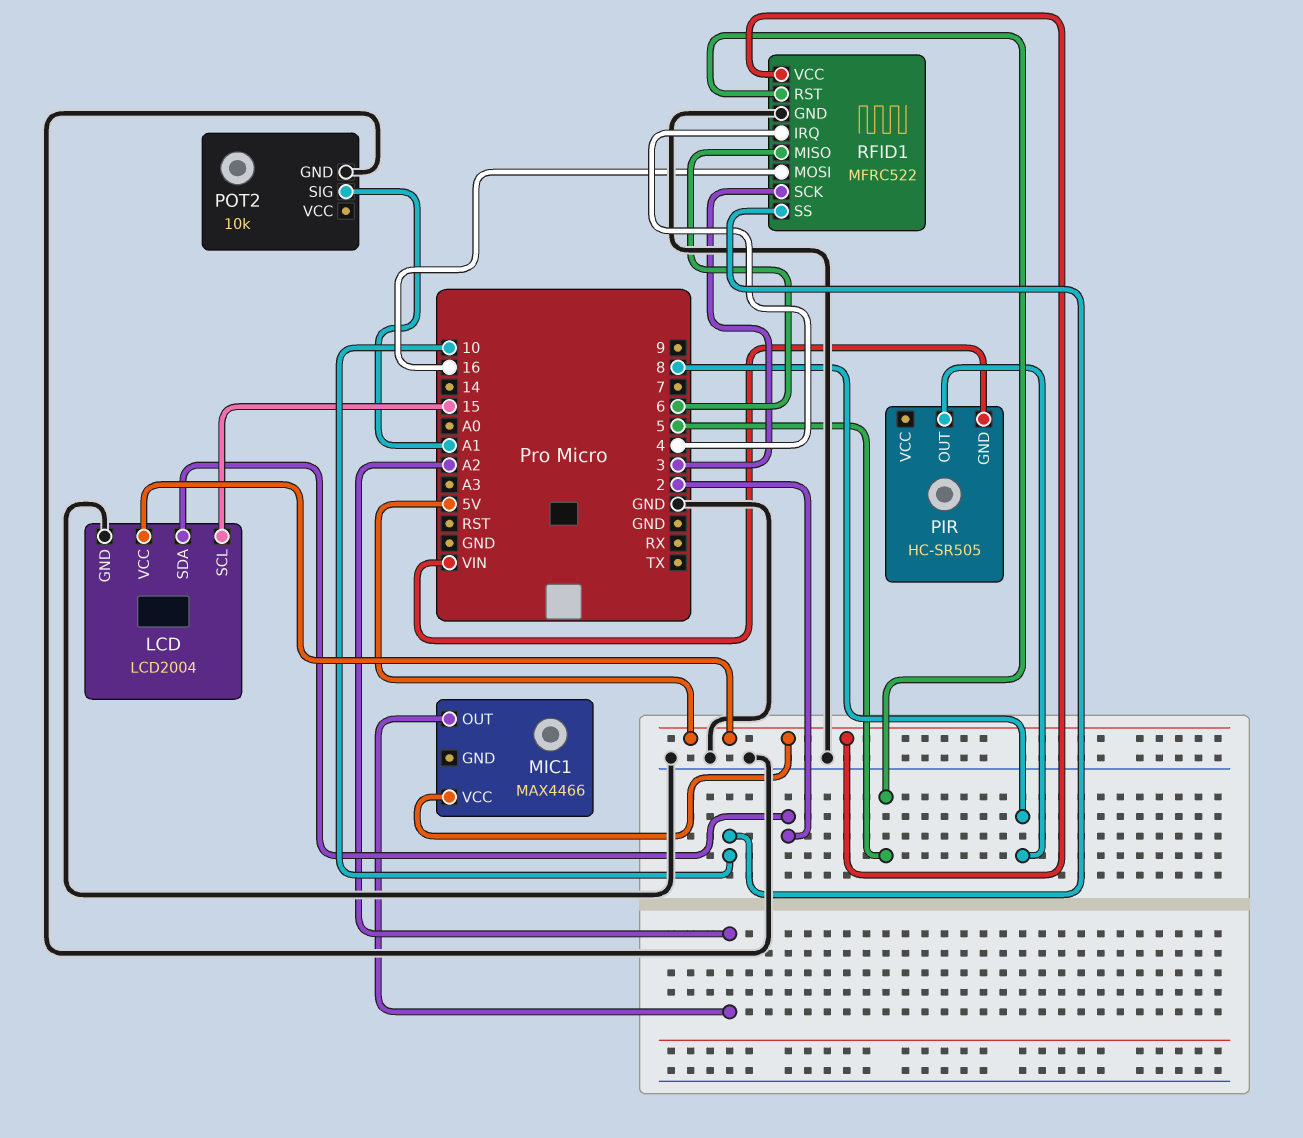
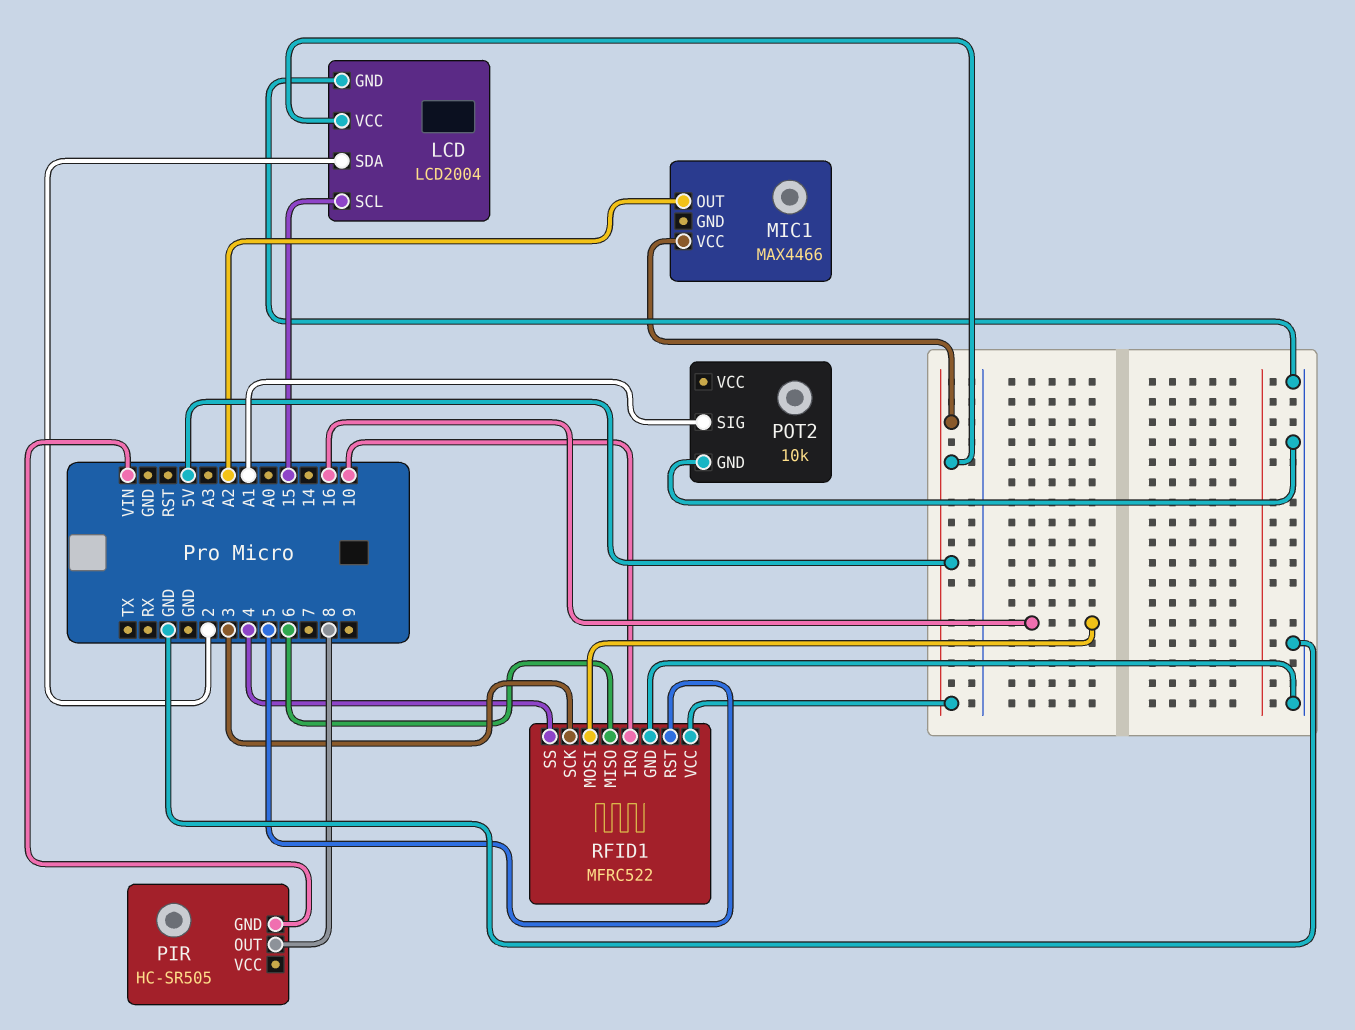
RFID1 pin IRQ: 4 -> 10
RFID1 pin SS: 10 -> 4

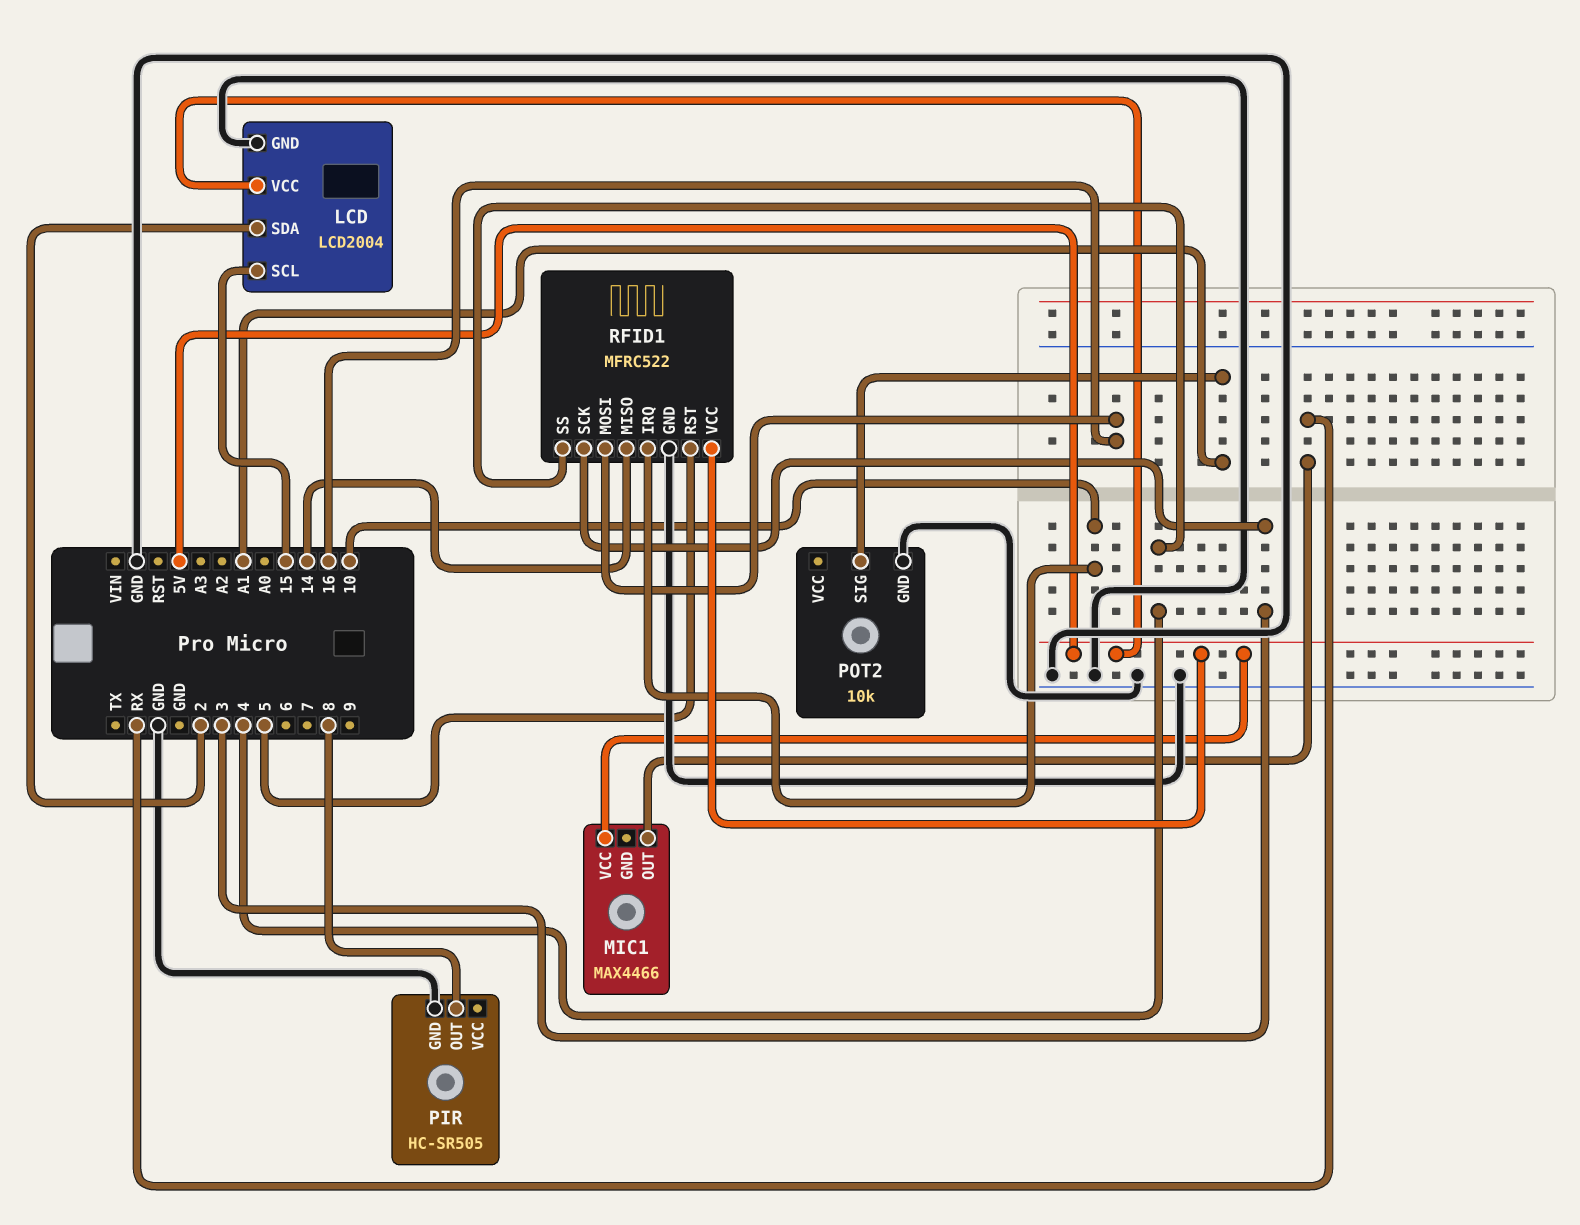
MIC1 pin OUT: A2 -> RX
PIR pin GND: VIN -> GND
RFID1 pin MISO: 6 -> 14

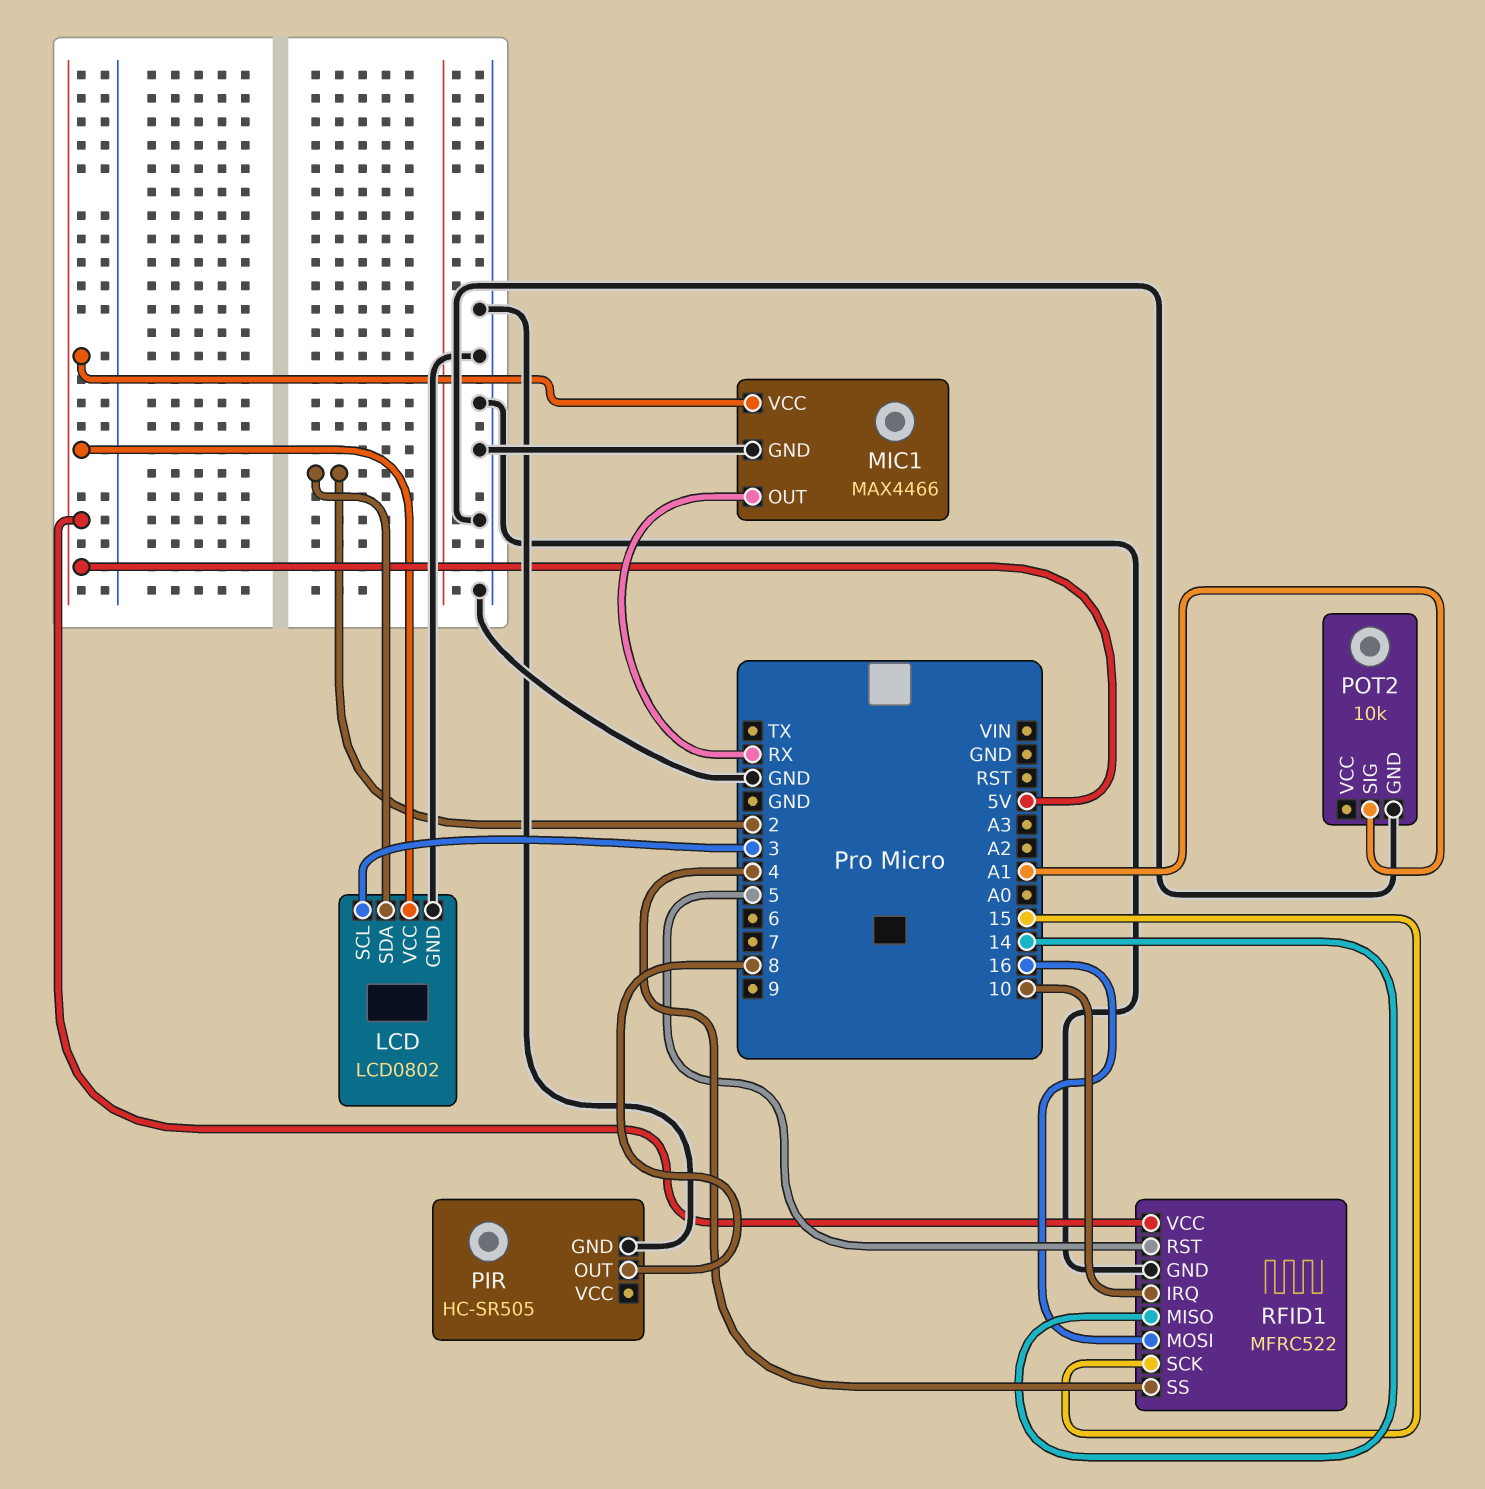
LCD: LCD2004 -> LCD0802
LCD pin SCL: 15 -> 3
MIC1 pin GND: none -> GND
RFID1 pin SCK: 3 -> 15

